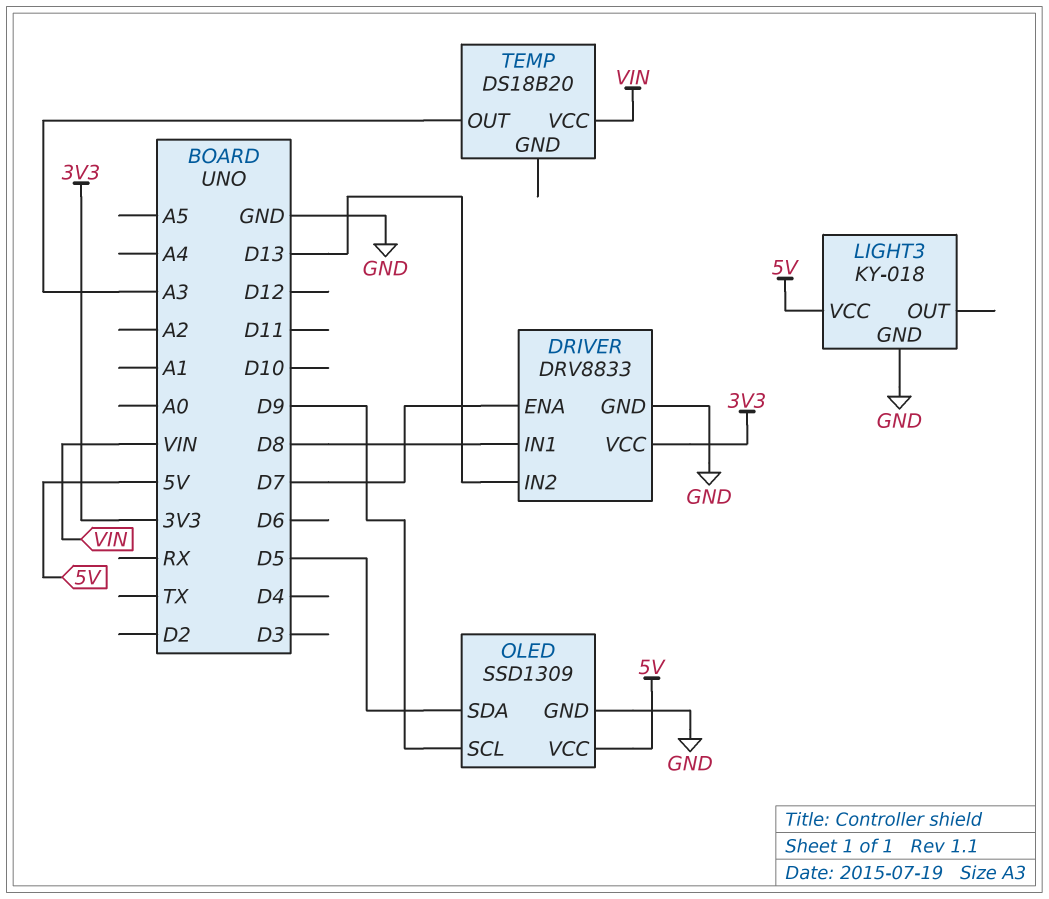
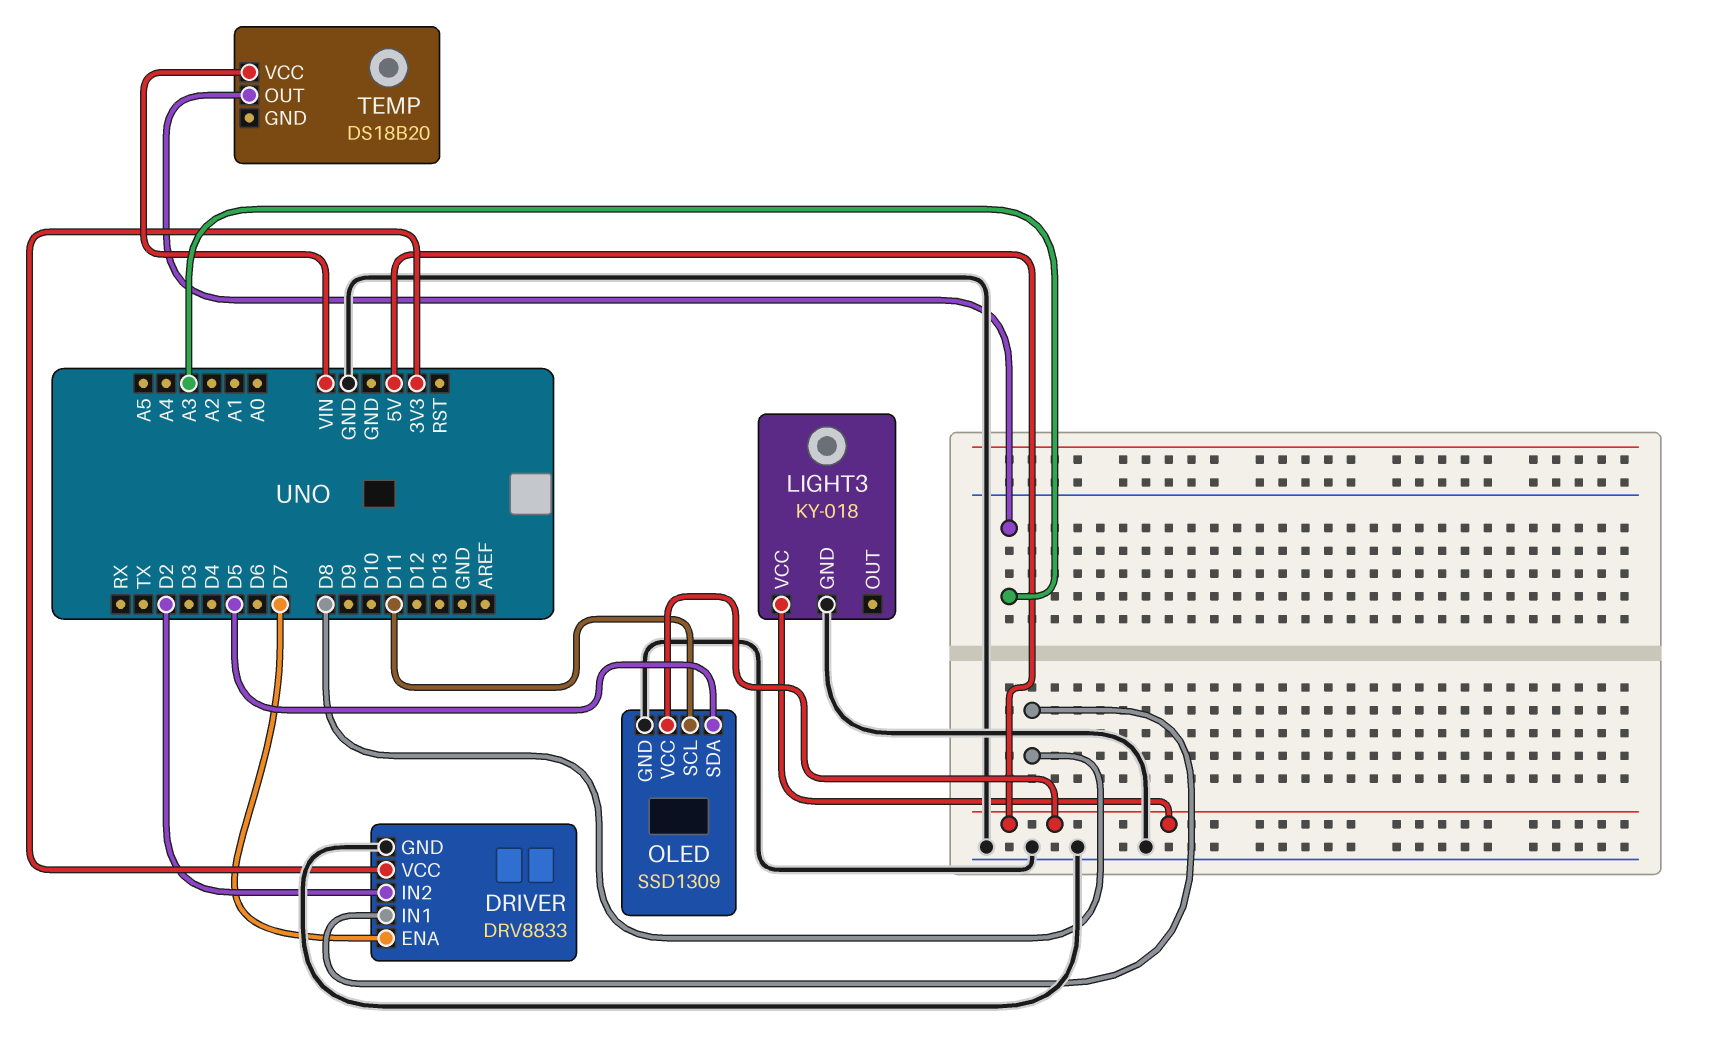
DRIVER pin IN2: D13 -> D2
OLED pin SCL: D9 -> D11

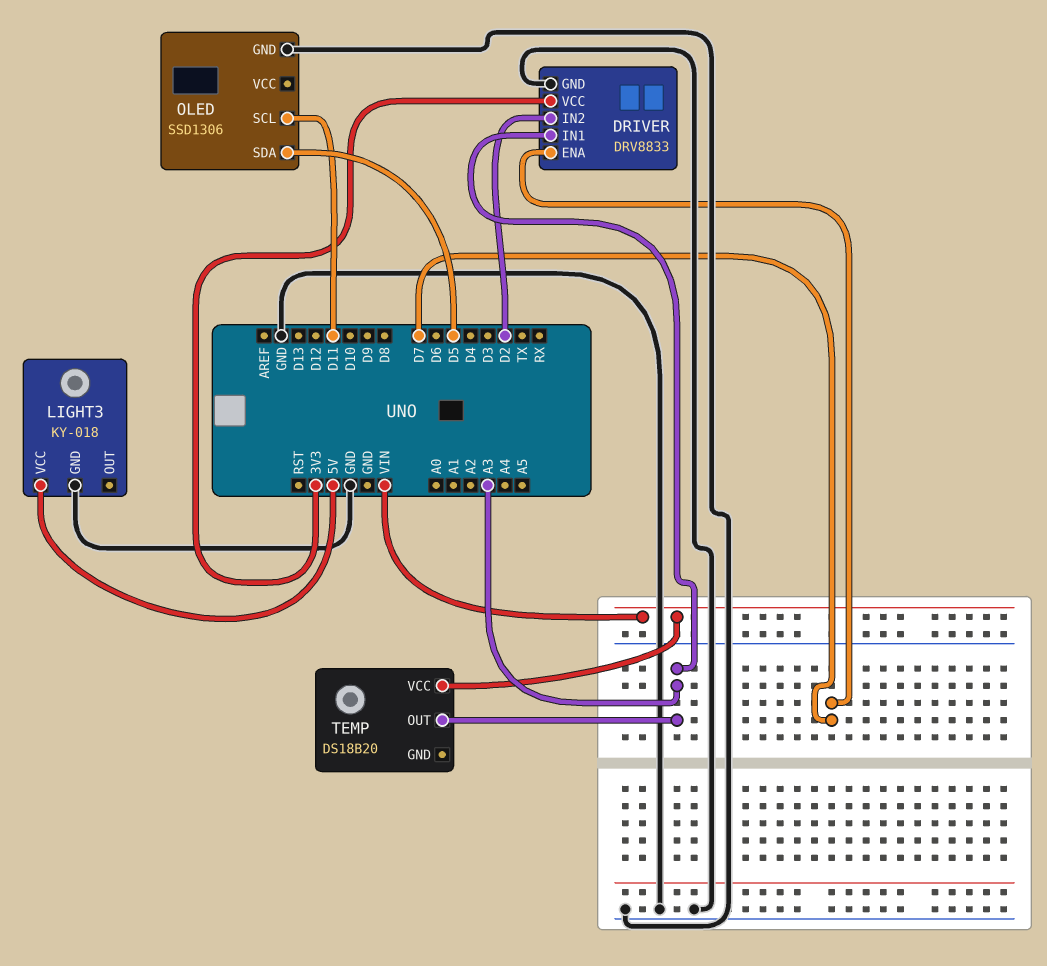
DRIVER pin IN1: D8 -> A3
OLED: SSD1309 -> SSD1306
OLED pin VCC: 5V -> none

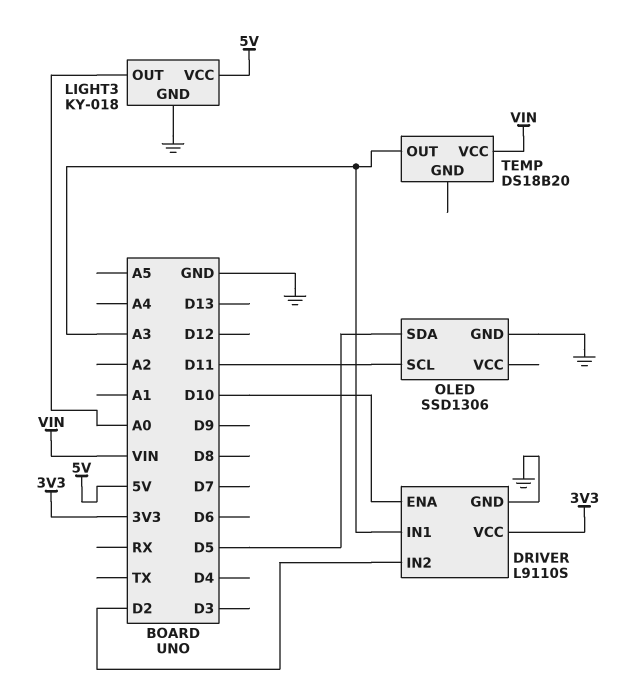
DRIVER: DRV8833 -> L9110S
DRIVER pin ENA: D7 -> D10
LIGHT3 pin OUT: none -> A0

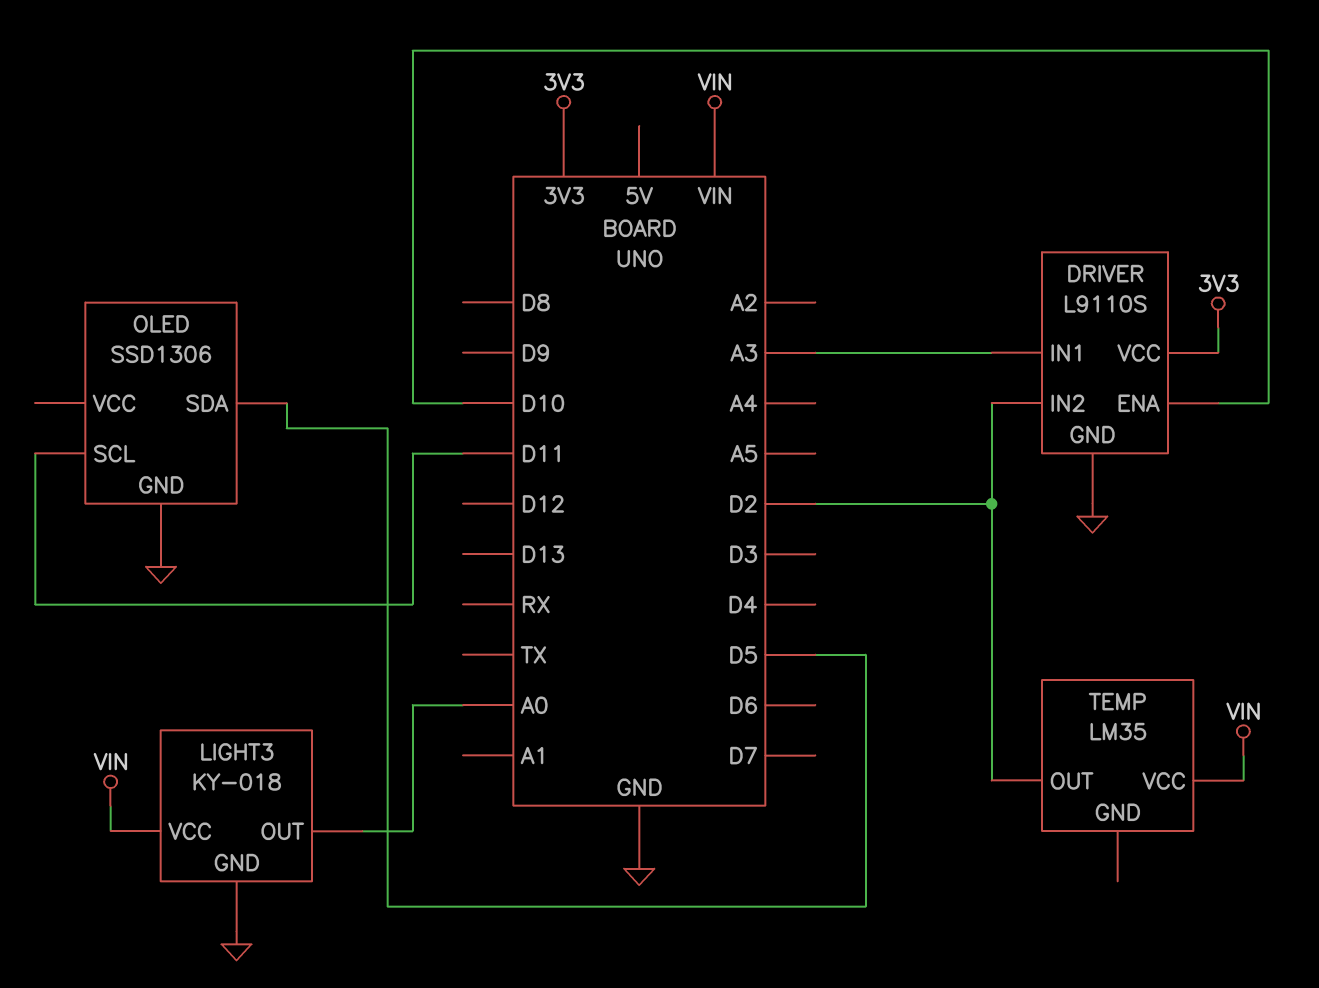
LIGHT3 pin VCC: 5V -> VIN
TEMP: DS18B20 -> LM35
TEMP pin OUT: A3 -> D2

